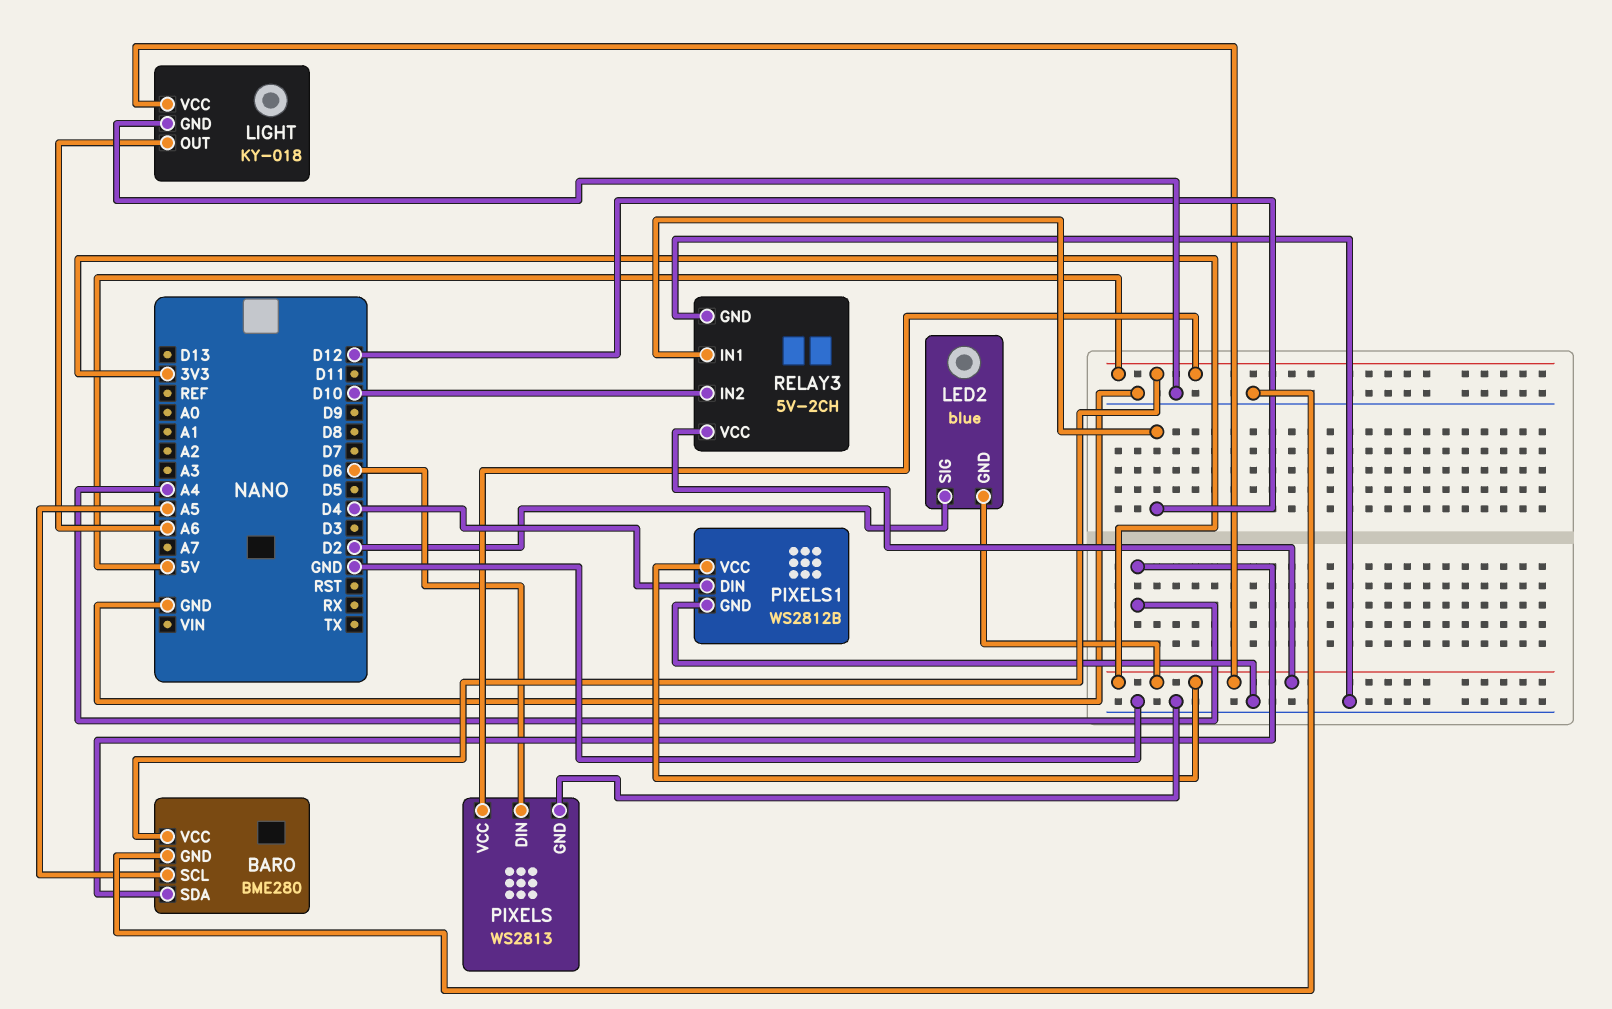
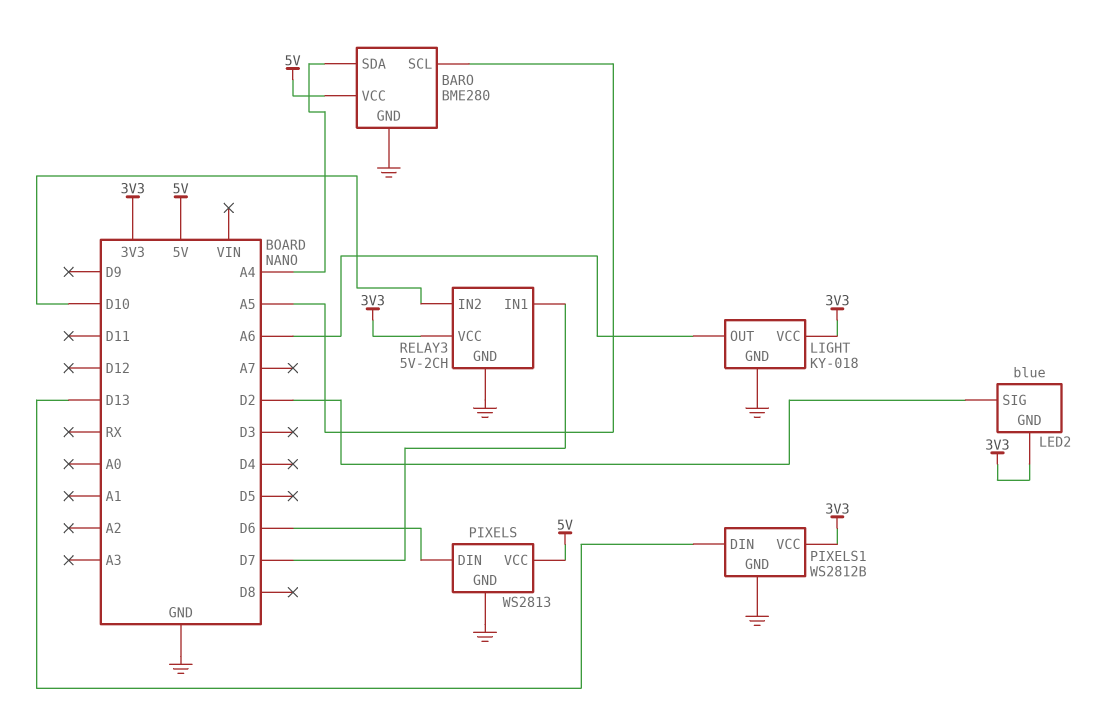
PIXELS1 pin DIN: D4 -> D13
RELAY3 pin IN1: D12 -> D7

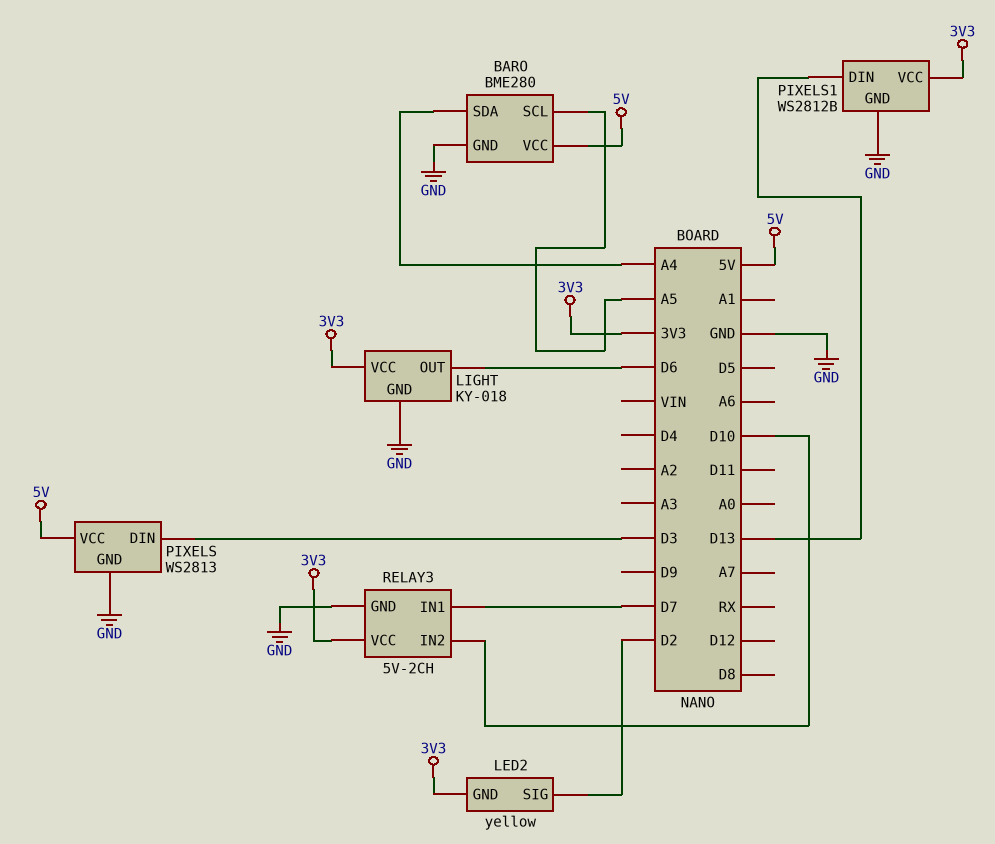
LED2: blue -> yellow
LIGHT pin OUT: A6 -> D6
PIXELS pin DIN: D6 -> D3

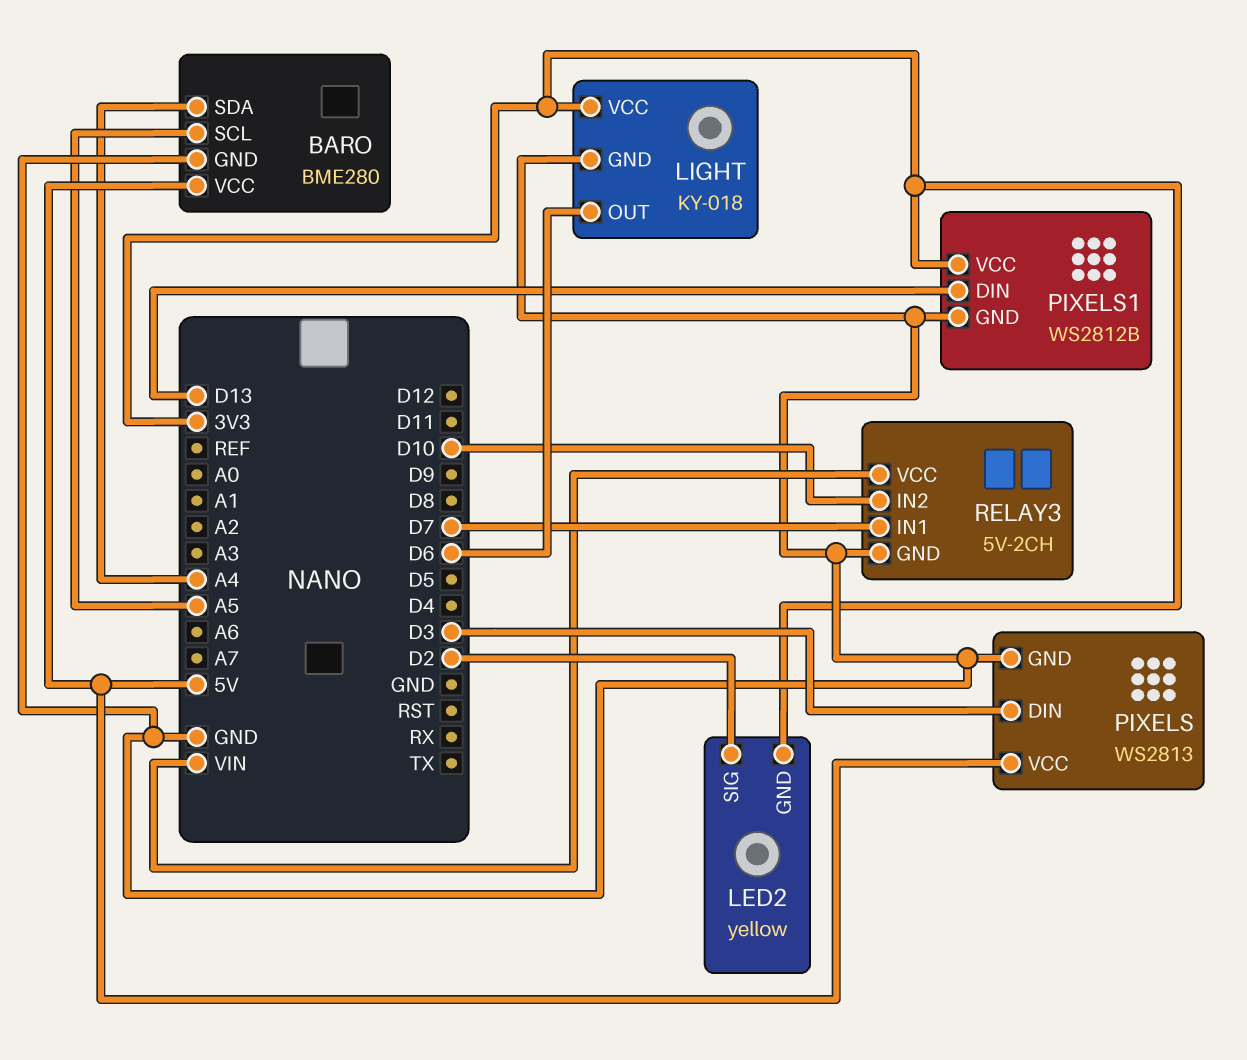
RELAY3 pin VCC: 3V3 -> VIN

